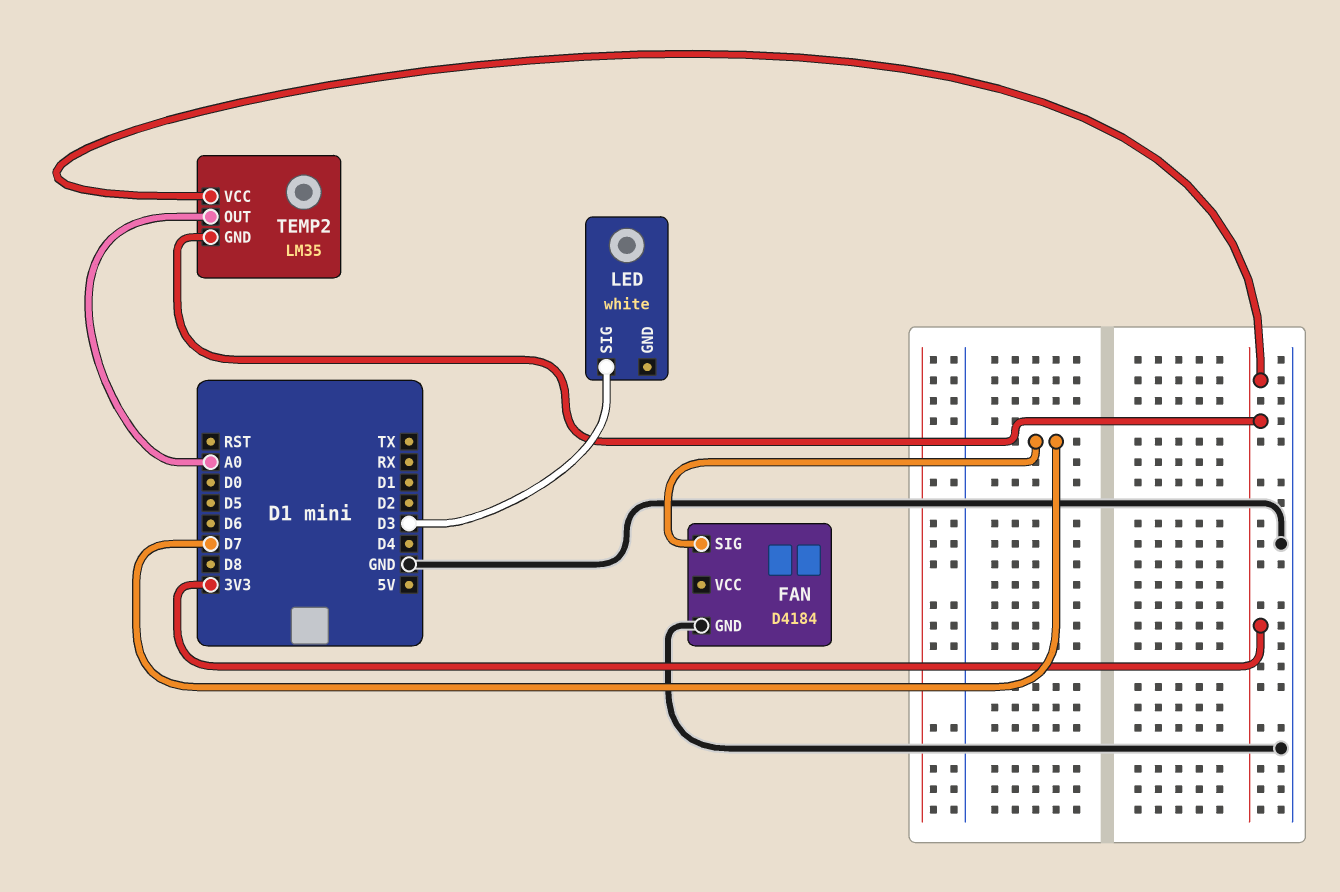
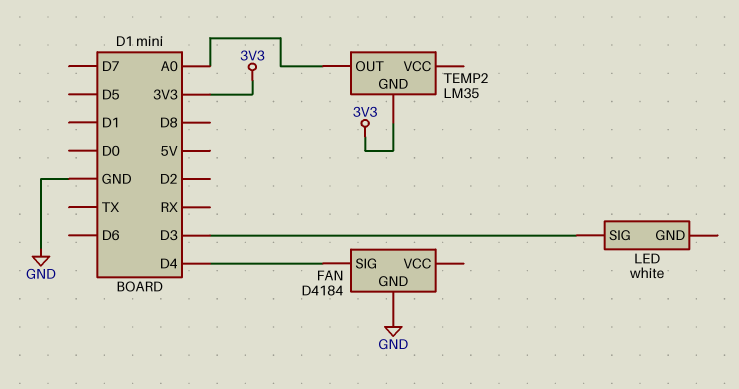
FAN pin SIG: D7 -> D4
TEMP2 pin VCC: 3V3 -> none

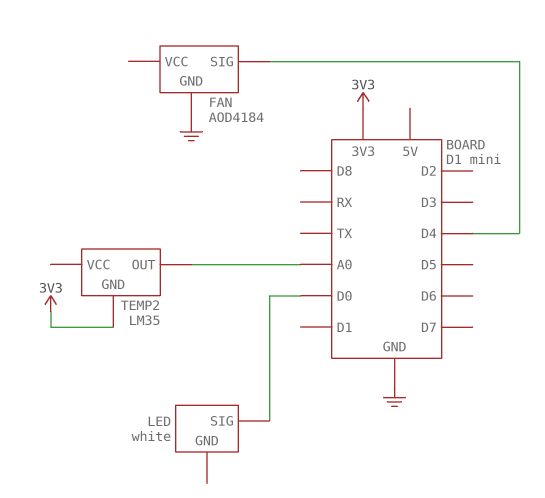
FAN: D4184 -> AOD4184
LED pin SIG: D3 -> D0

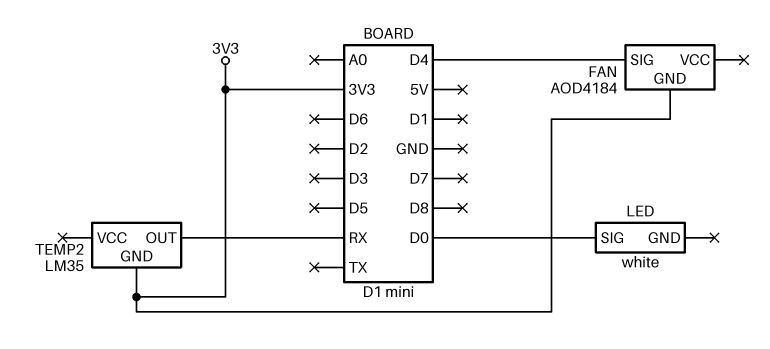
FAN pin GND: GND -> 3V3
TEMP2 pin OUT: A0 -> RX

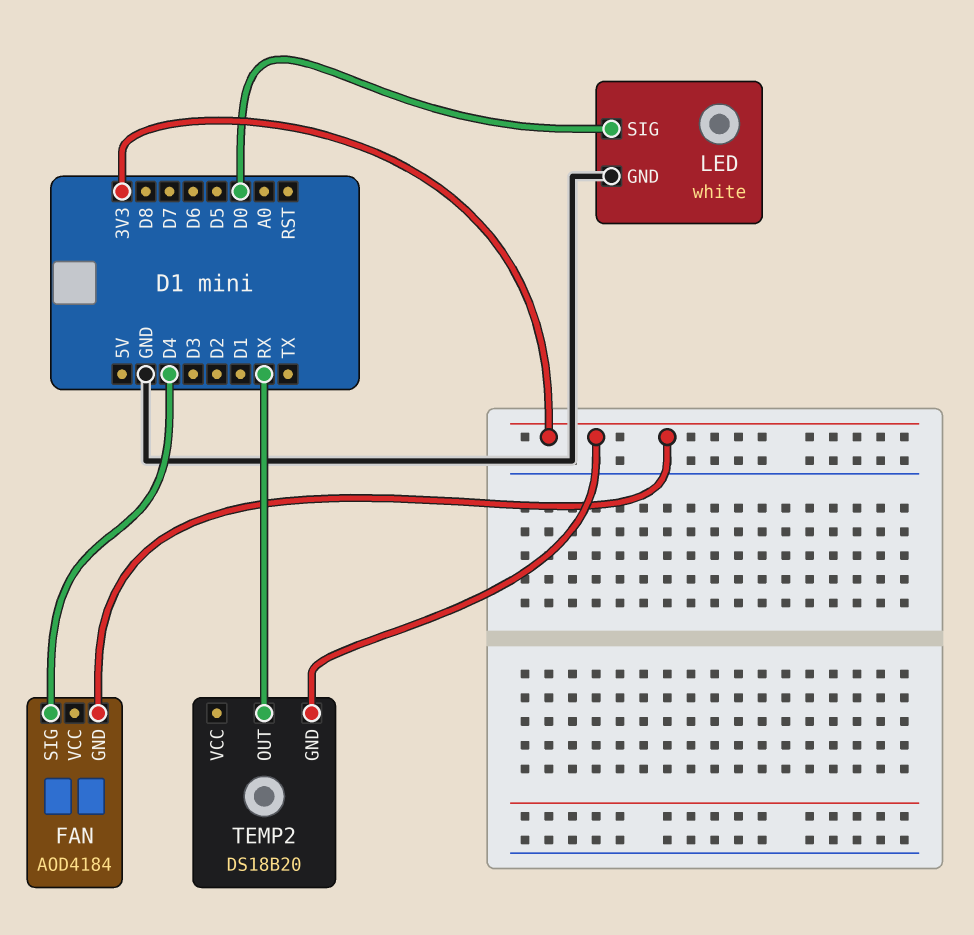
LED pin GND: none -> GND
TEMP2: LM35 -> DS18B20

